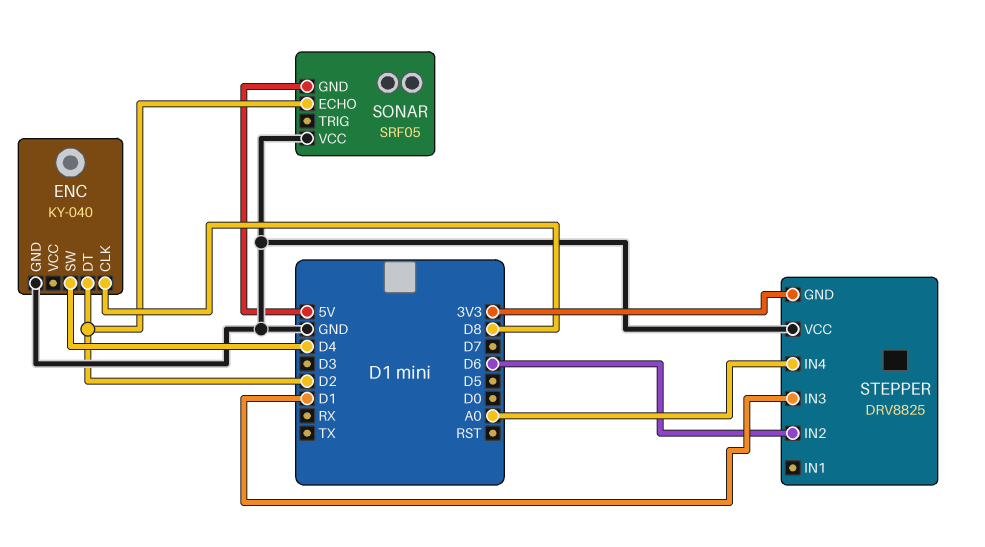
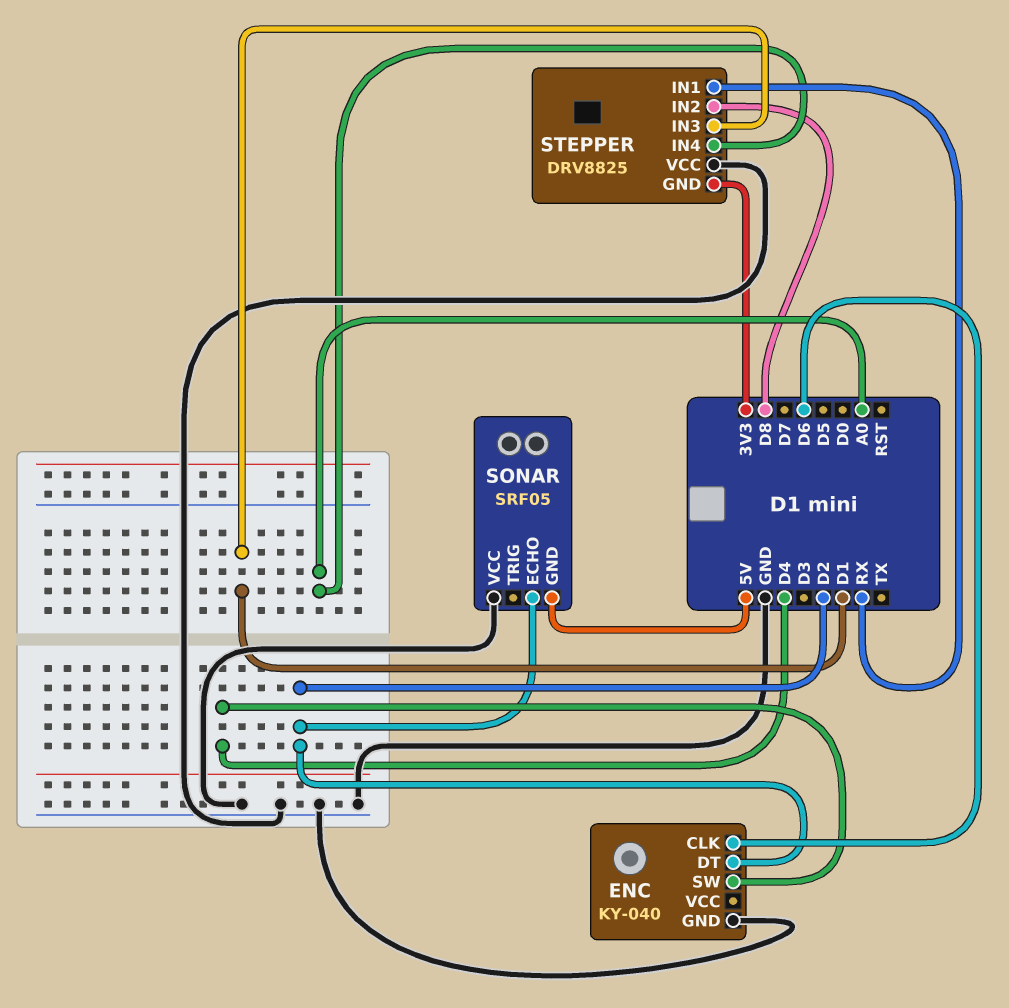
ENC pin CLK: D8 -> D6
STEPPER pin IN1: none -> RX
STEPPER pin IN2: D6 -> D8

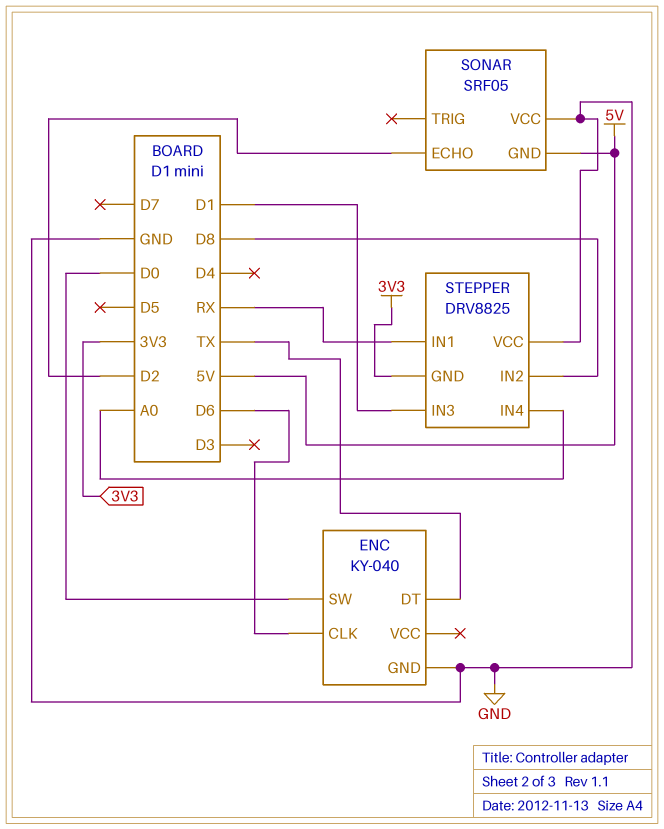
ENC pin DT: D2 -> TX
ENC pin SW: D4 -> D0

